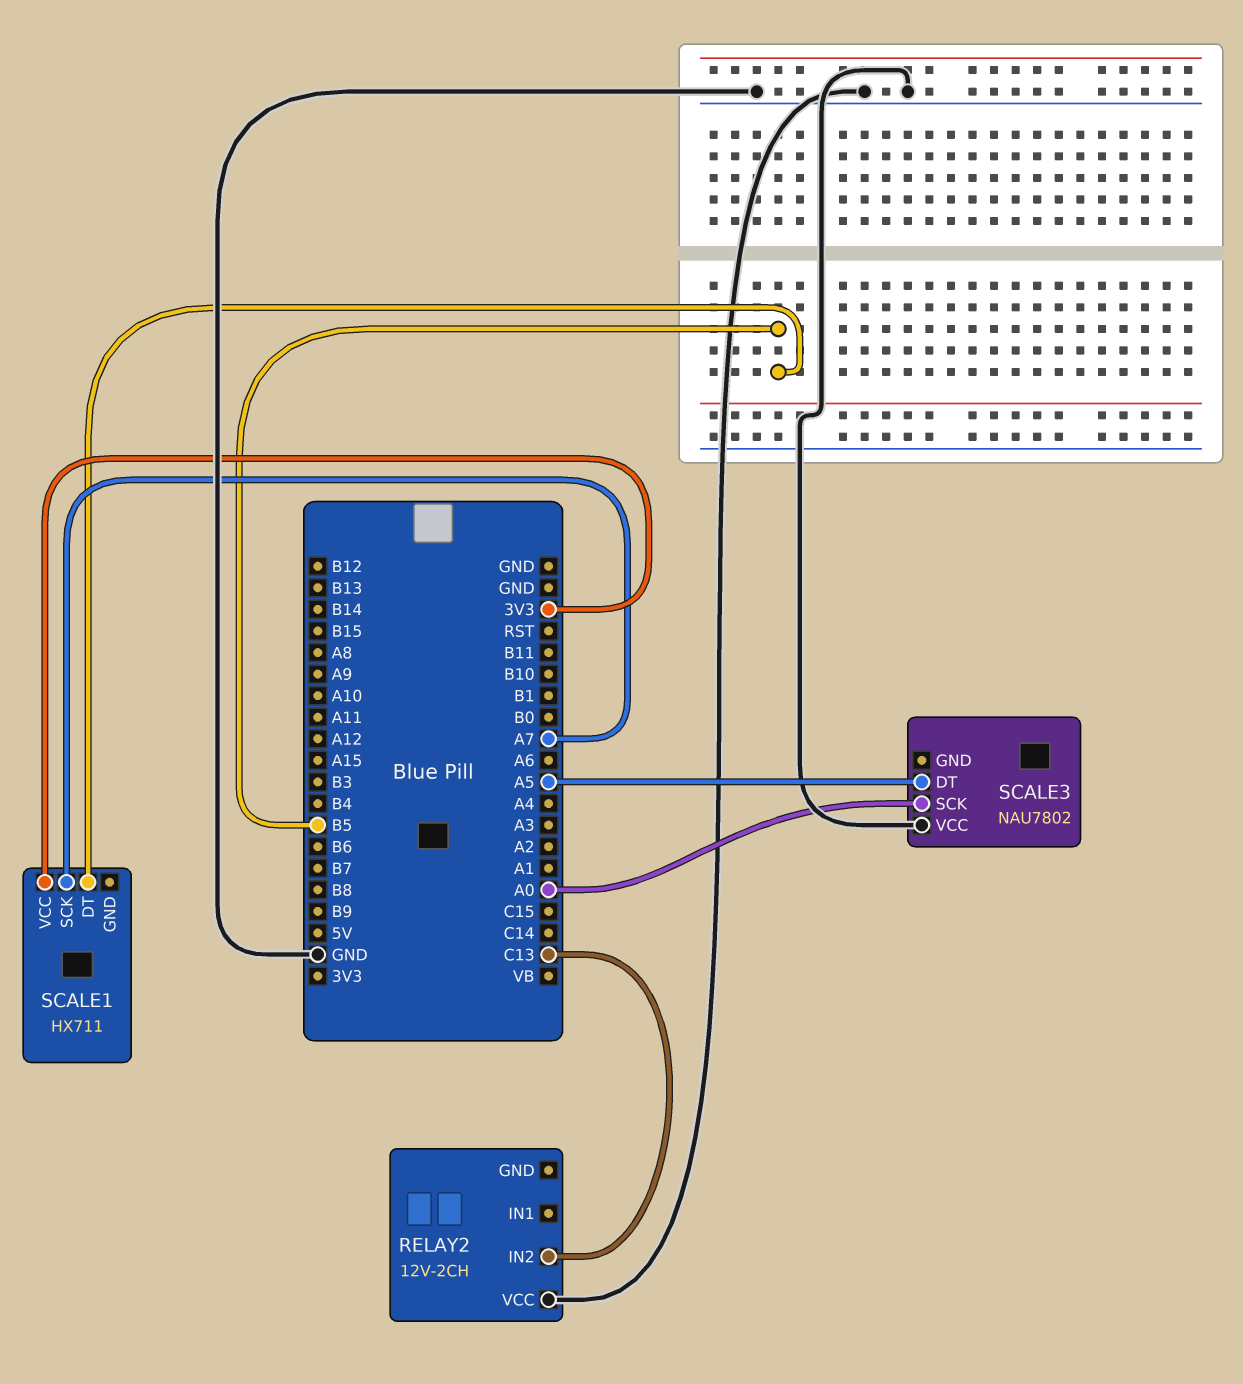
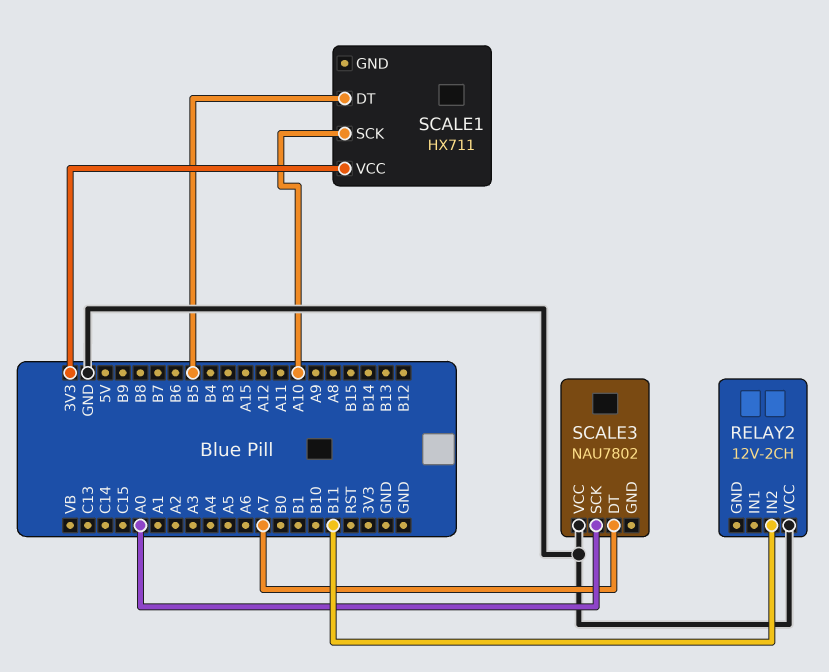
RELAY2 pin IN2: C13 -> B11
SCALE1 pin SCK: A7 -> A10
SCALE3 pin DT: A5 -> A7

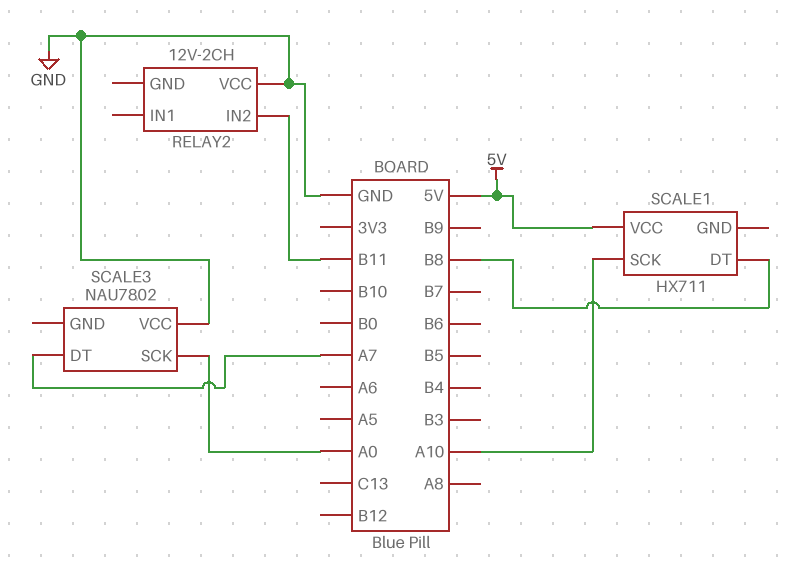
SCALE1 pin DT: B5 -> B8
SCALE1 pin VCC: 3V3 -> 5V

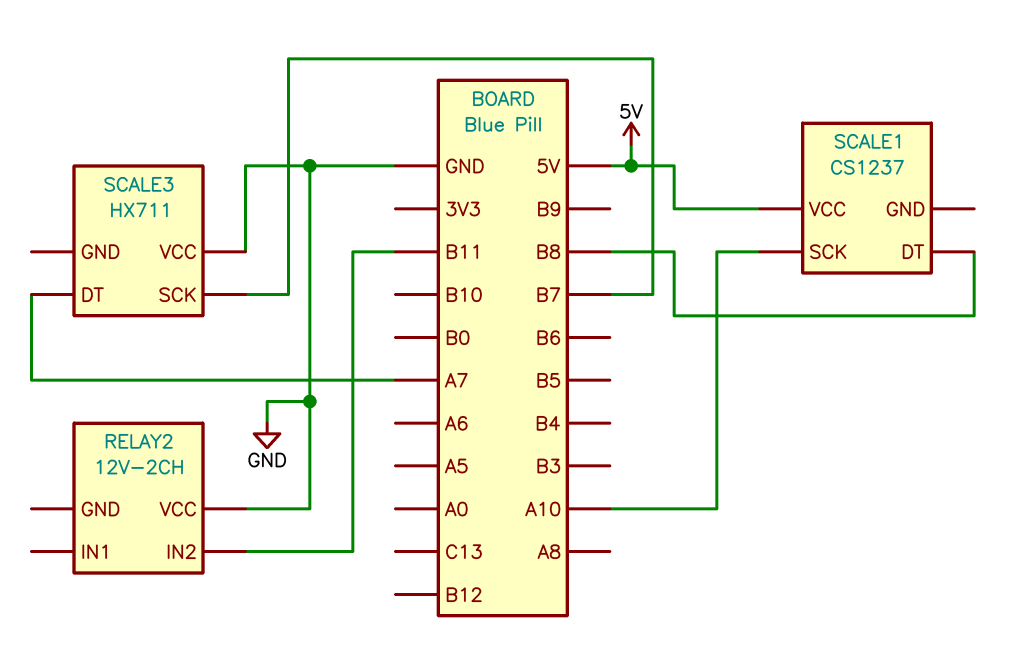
SCALE1: HX711 -> CS1237
SCALE3: NAU7802 -> HX711
SCALE3 pin SCK: A0 -> B7

